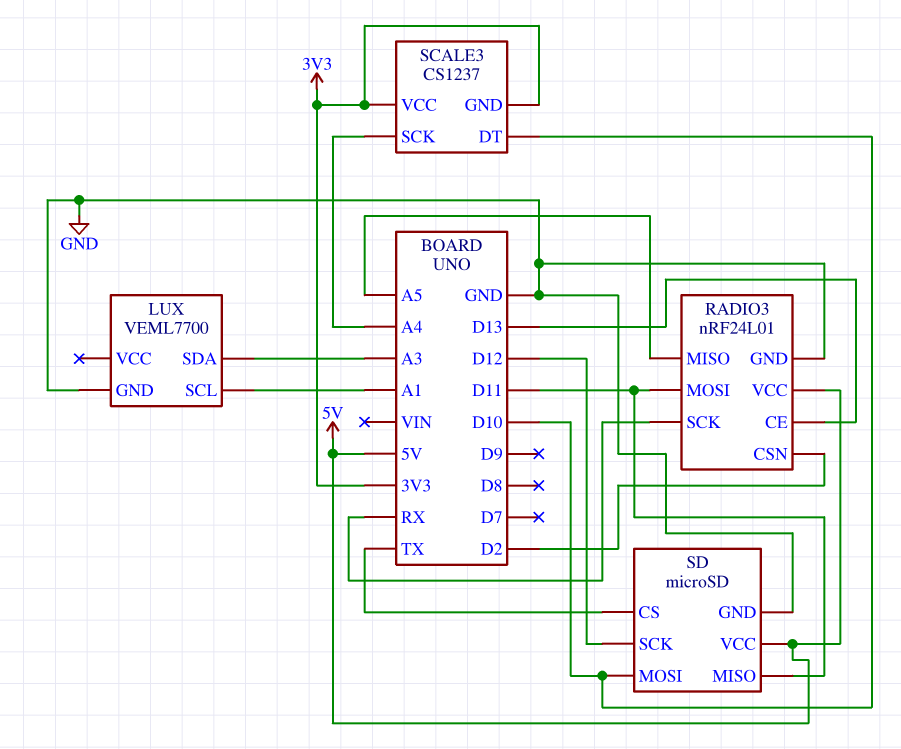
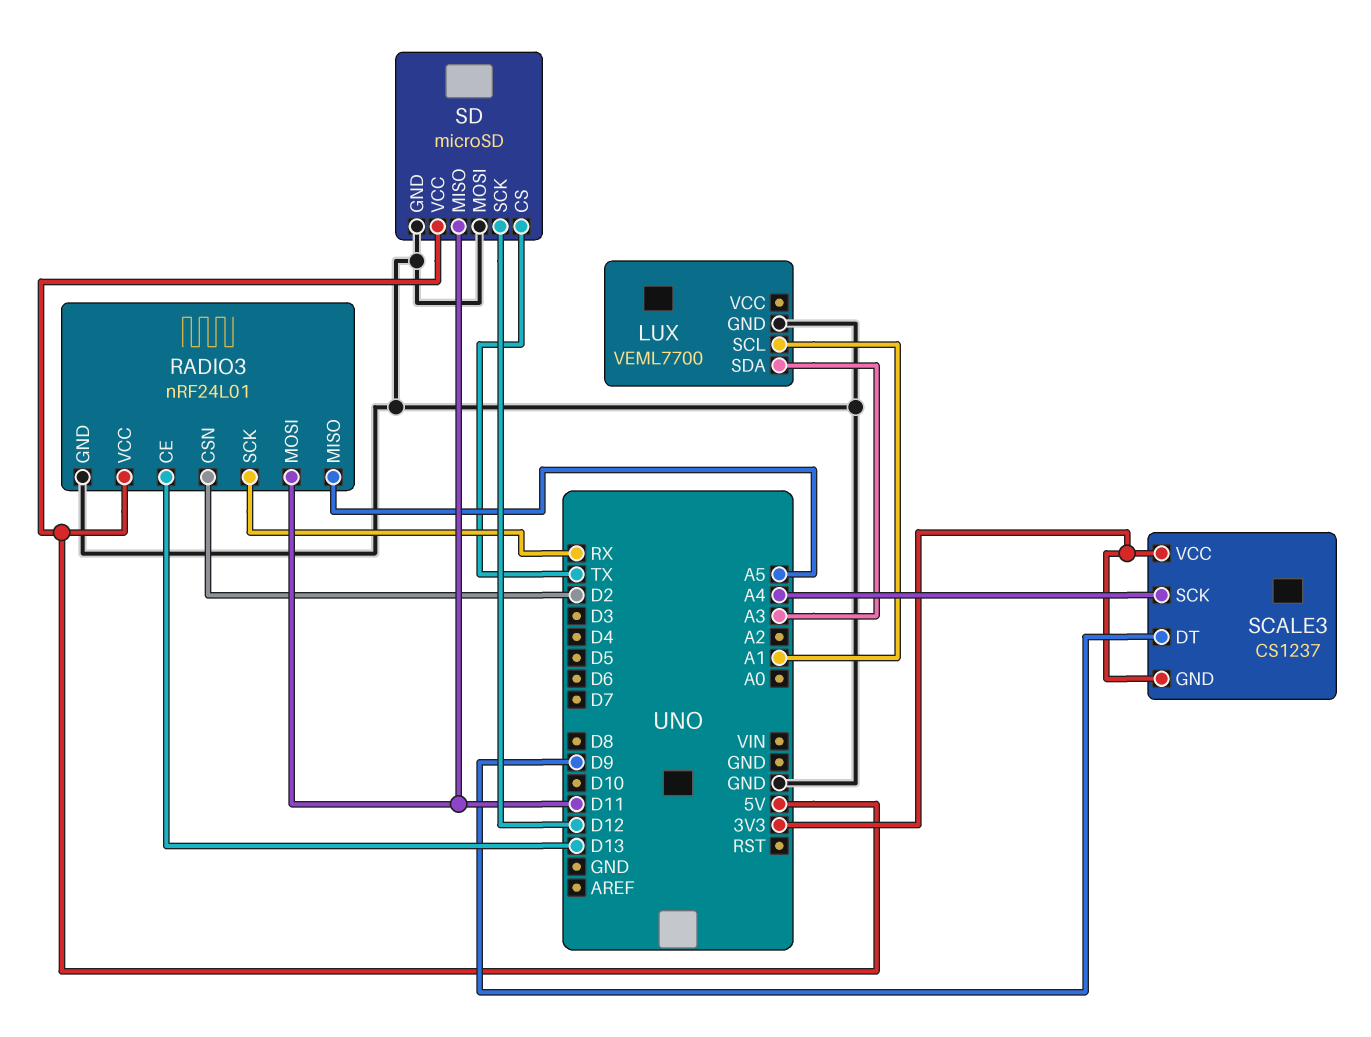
SCALE3 pin DT: D10 -> D9
SD pin MOSI: D10 -> GND

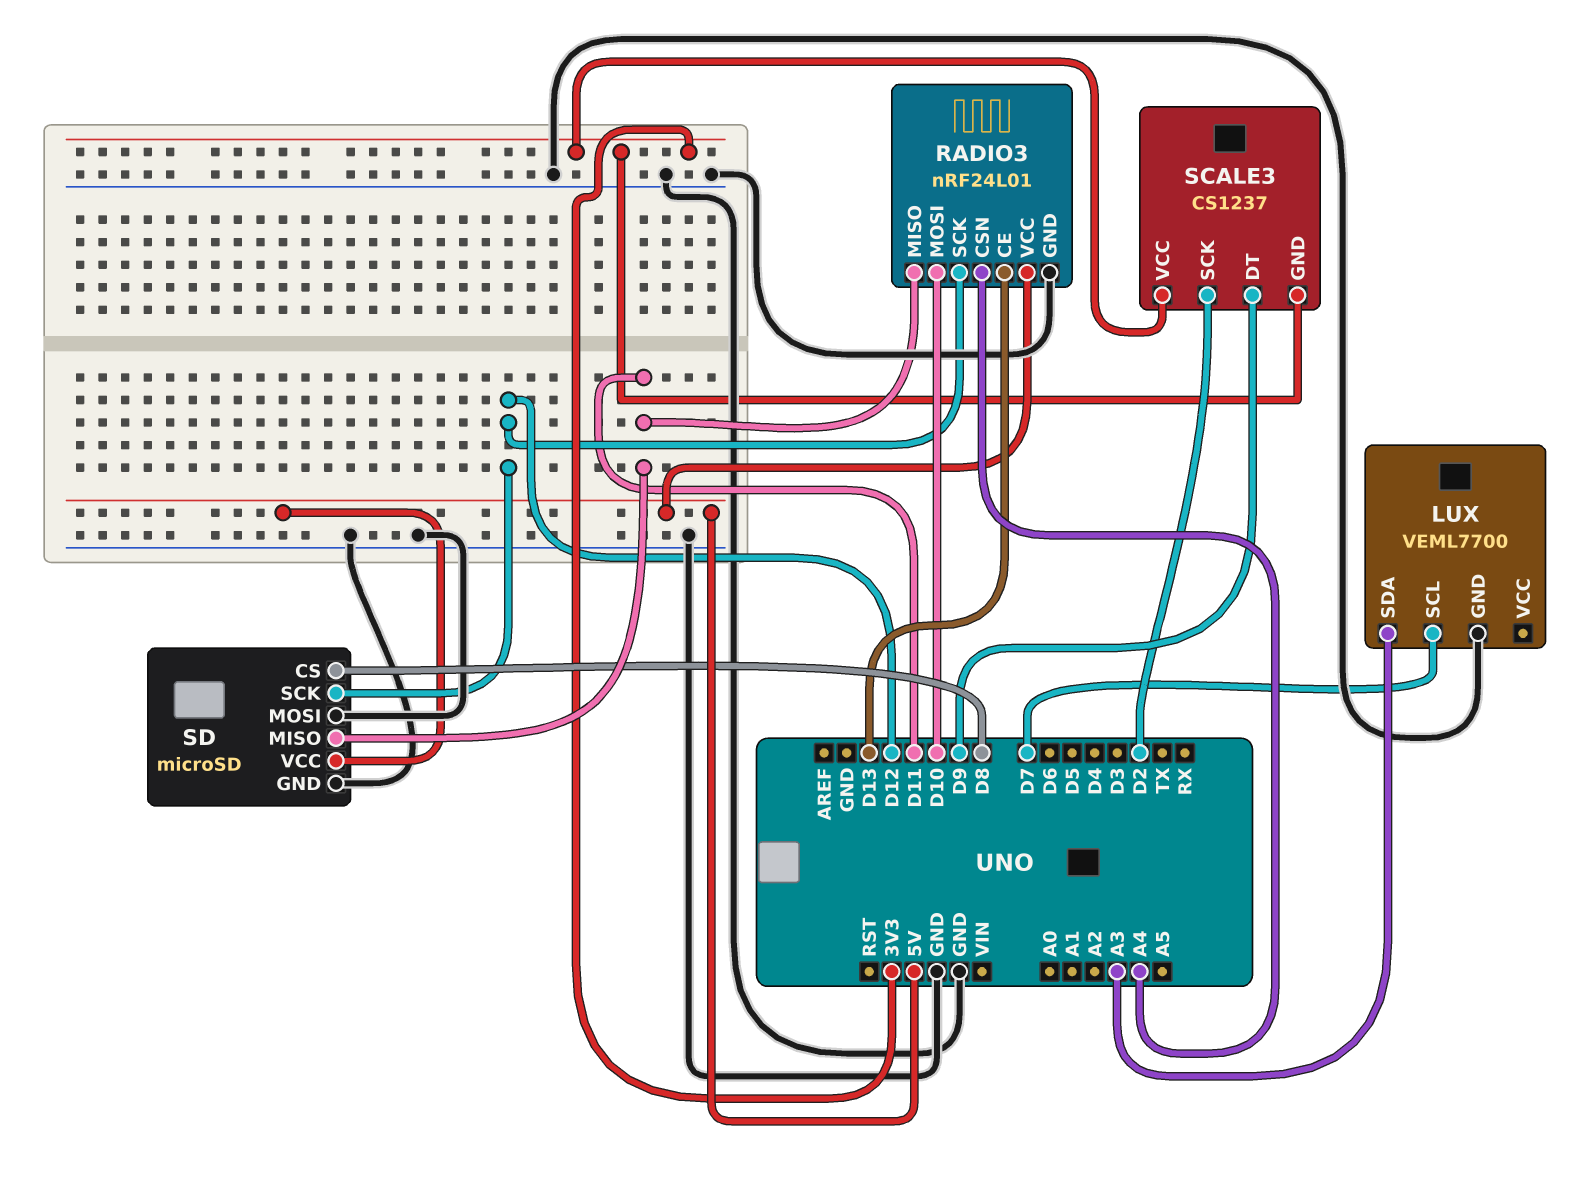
LUX pin SCL: A1 -> D7
RADIO3 pin CSN: D2 -> A4
RADIO3 pin MISO: A5 -> D11
RADIO3 pin MOSI: D11 -> D10
RADIO3 pin SCK: RX -> D12
SCALE3 pin SCK: A4 -> D2
SD pin CS: TX -> D8

